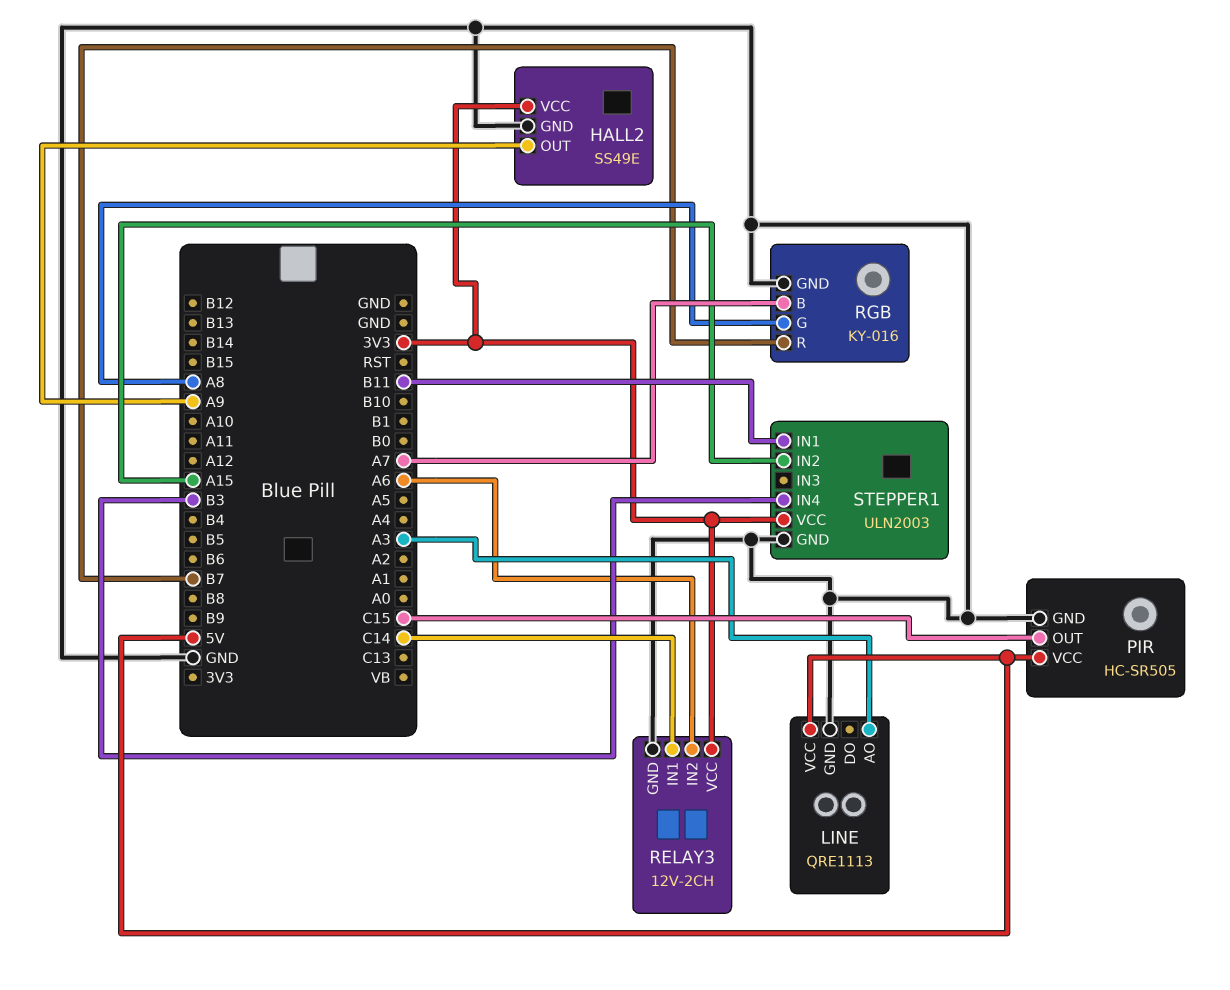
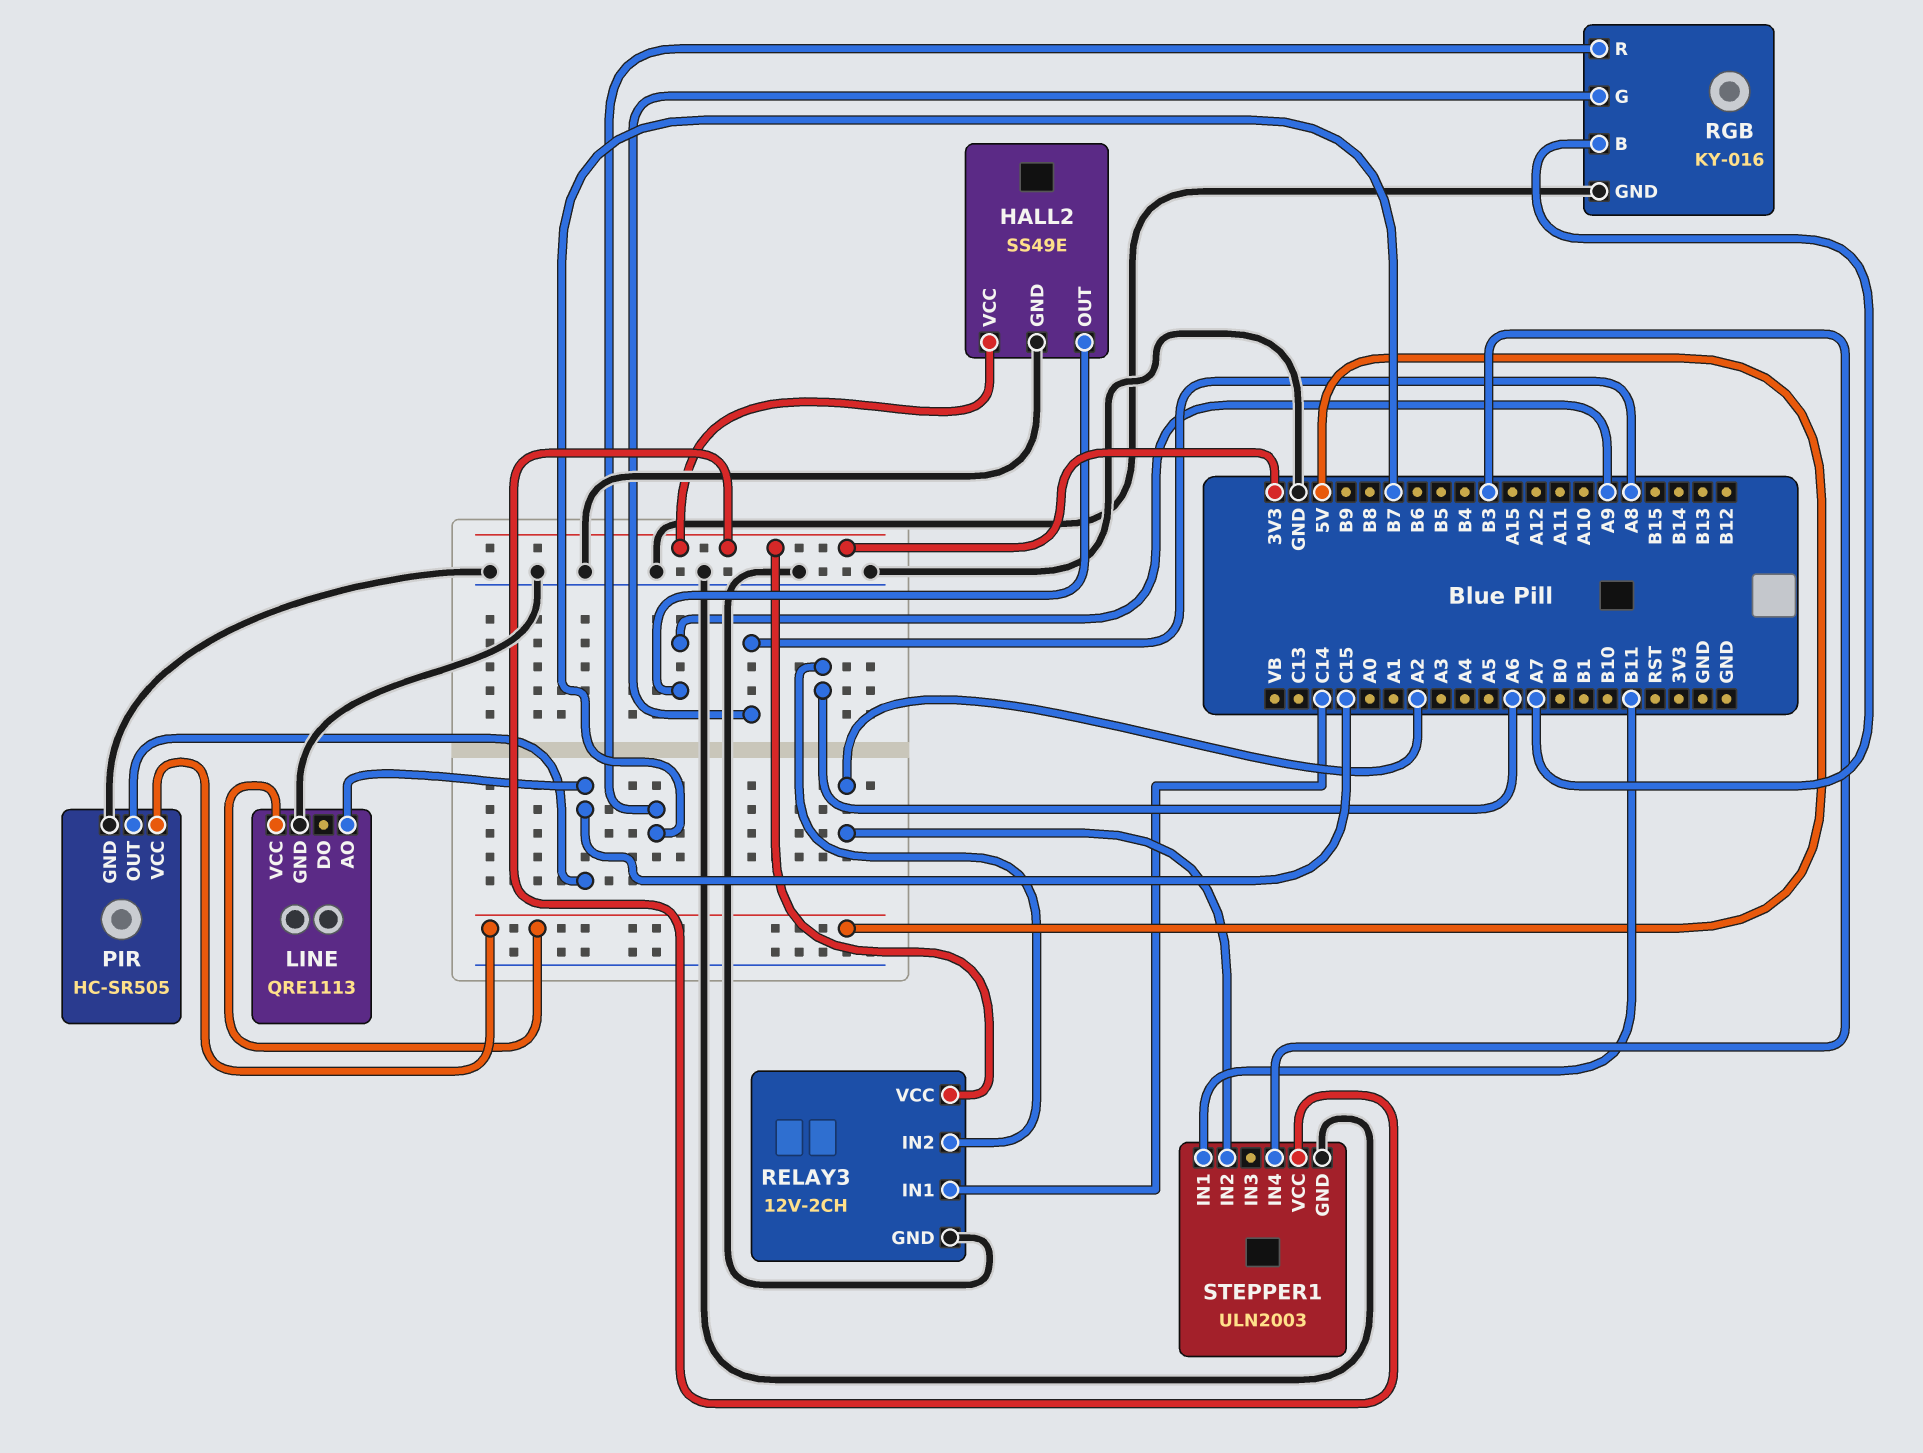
LINE pin AO: A3 -> C15
STEPPER1 pin IN2: A15 -> A2

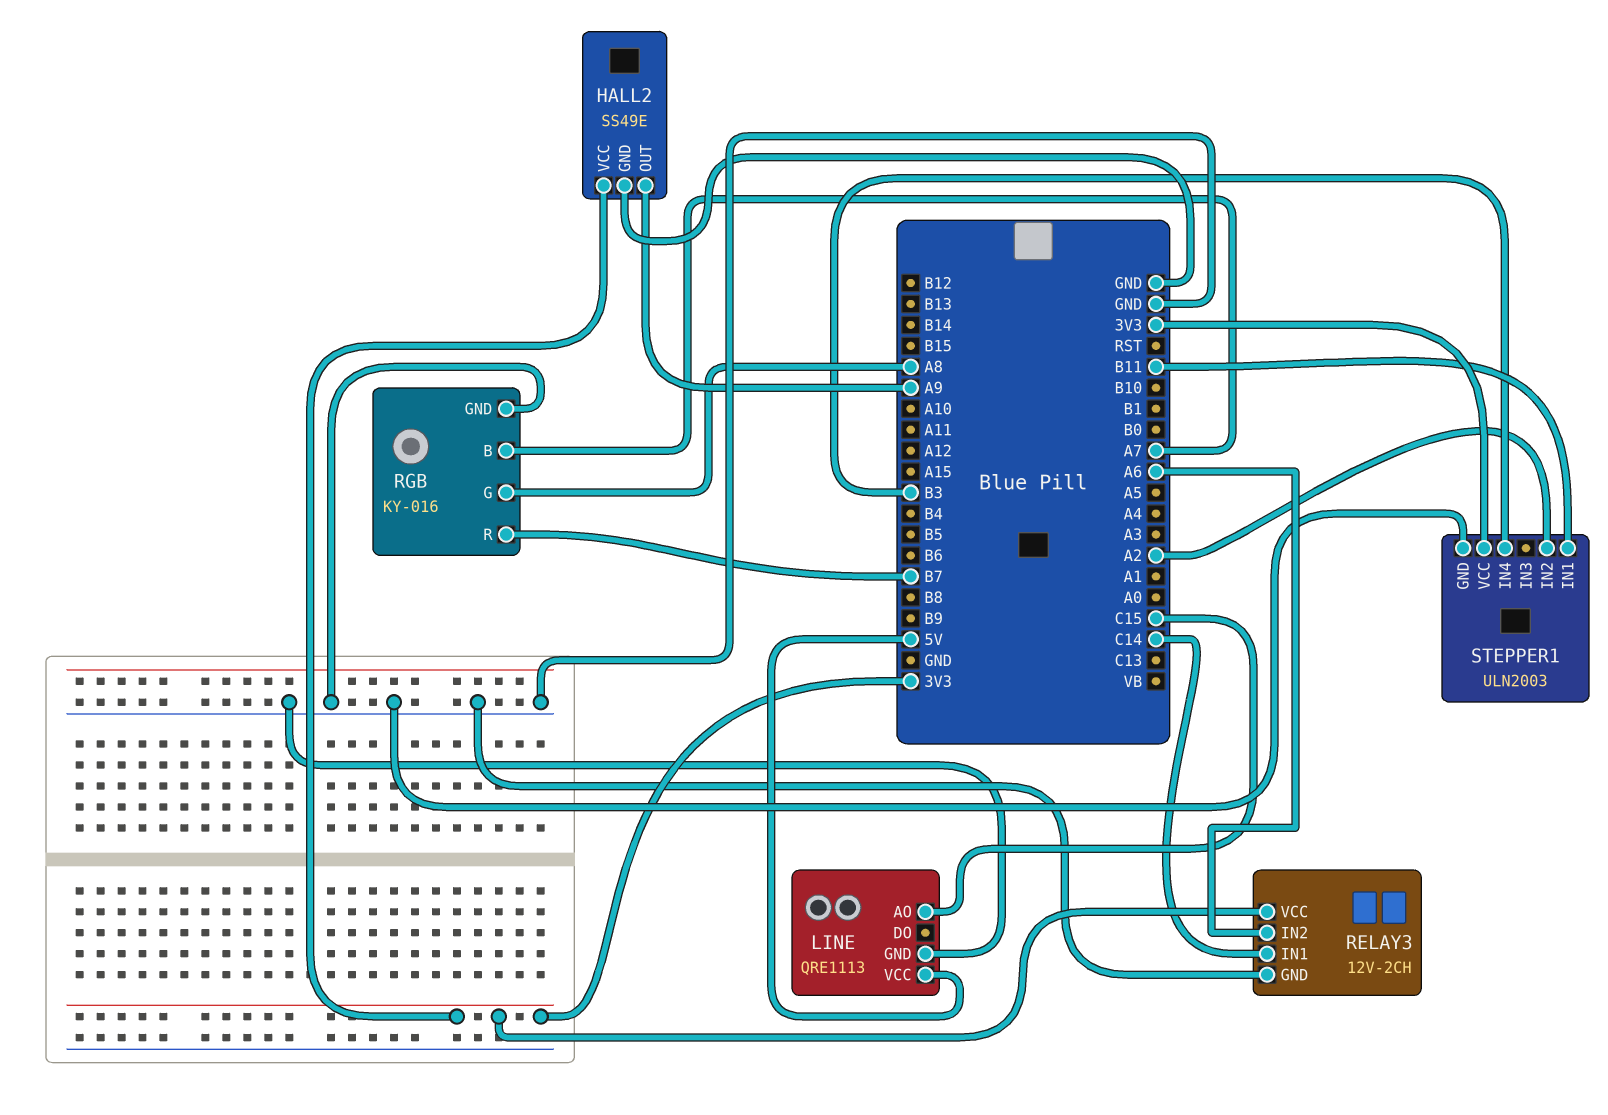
PIR: HC-SR505 -> none
PIR pin GND: GND -> none
PIR pin OUT: C15 -> none
PIR pin VCC: 5V -> none

